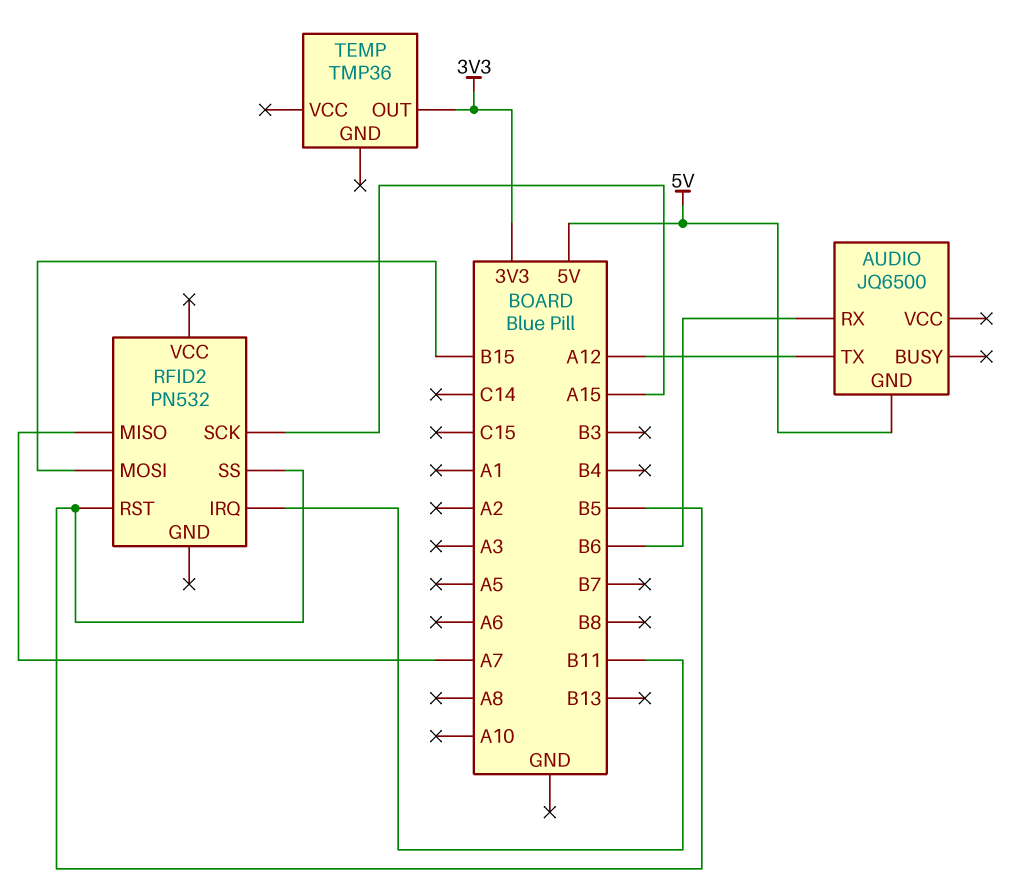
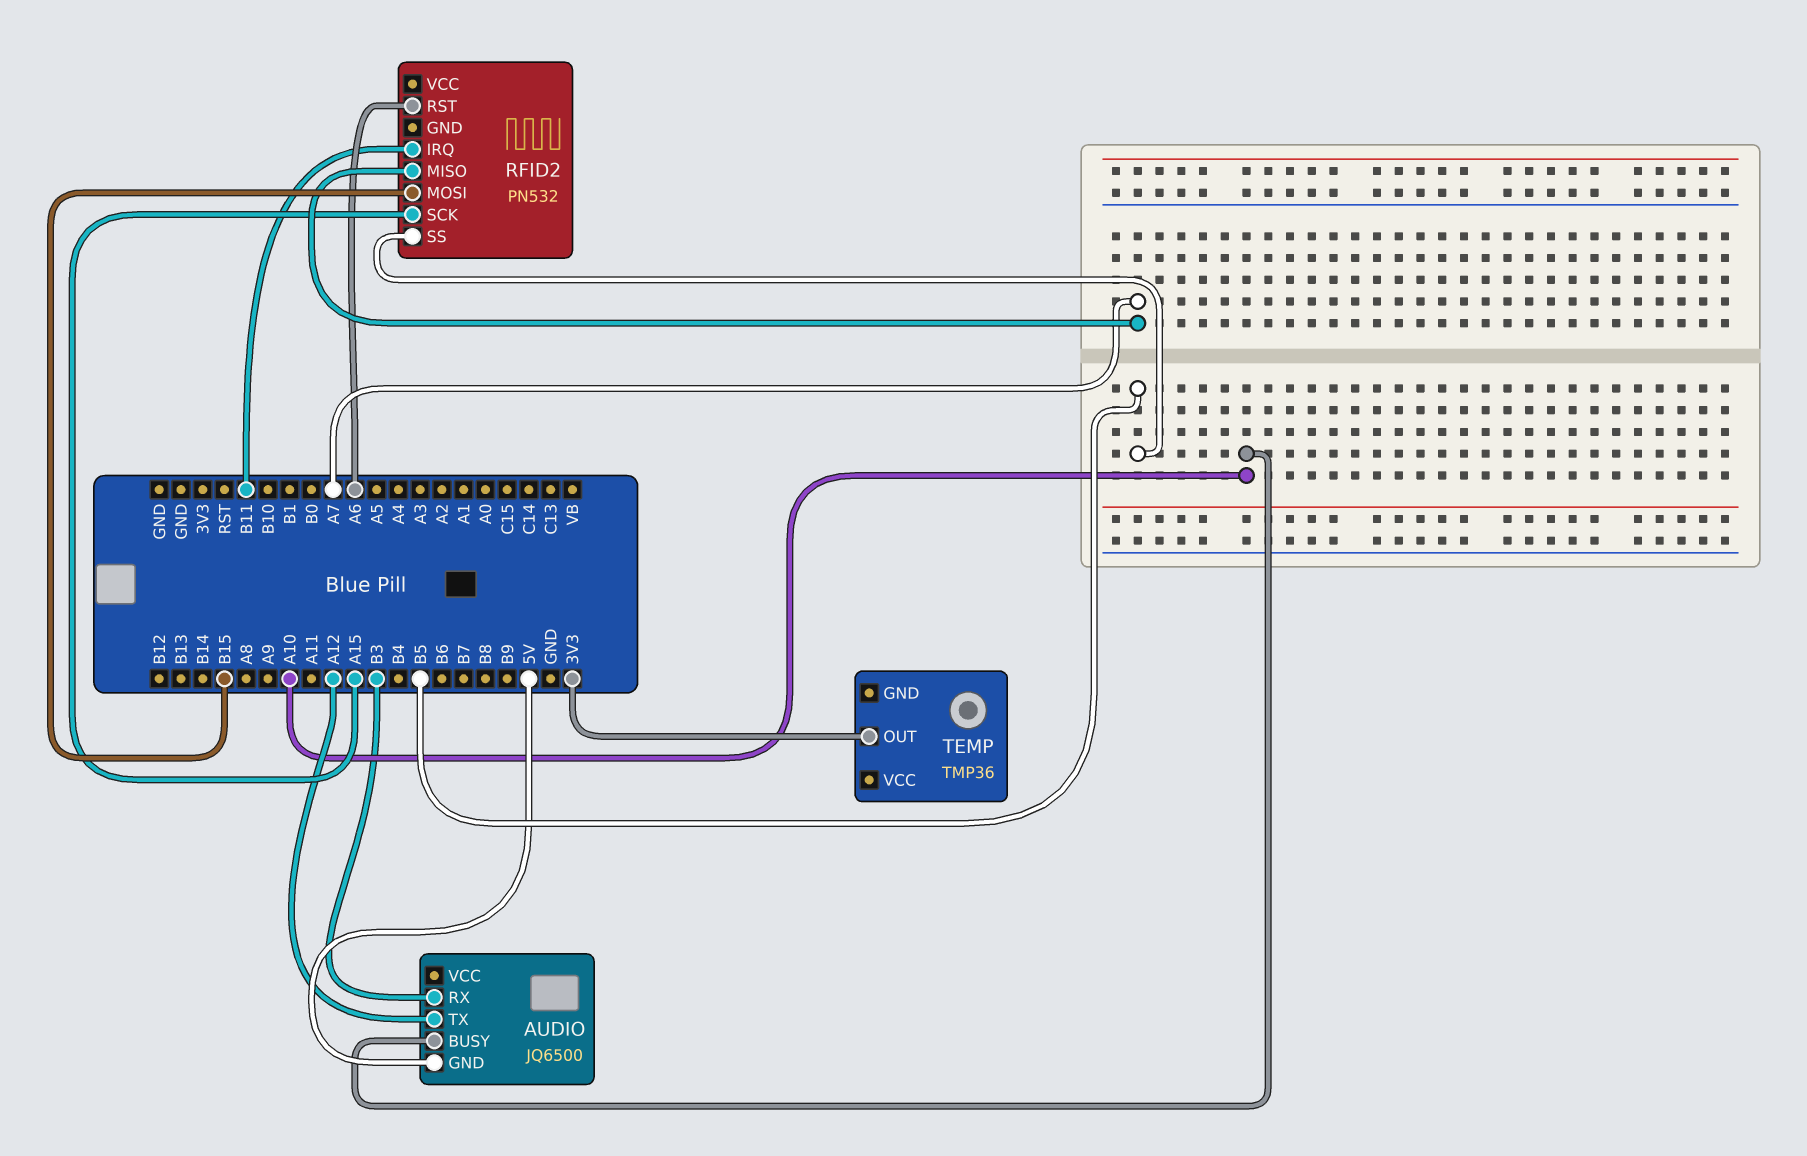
AUDIO pin BUSY: none -> A10
AUDIO pin RX: B6 -> B3
RFID2 pin RST: B5 -> A6

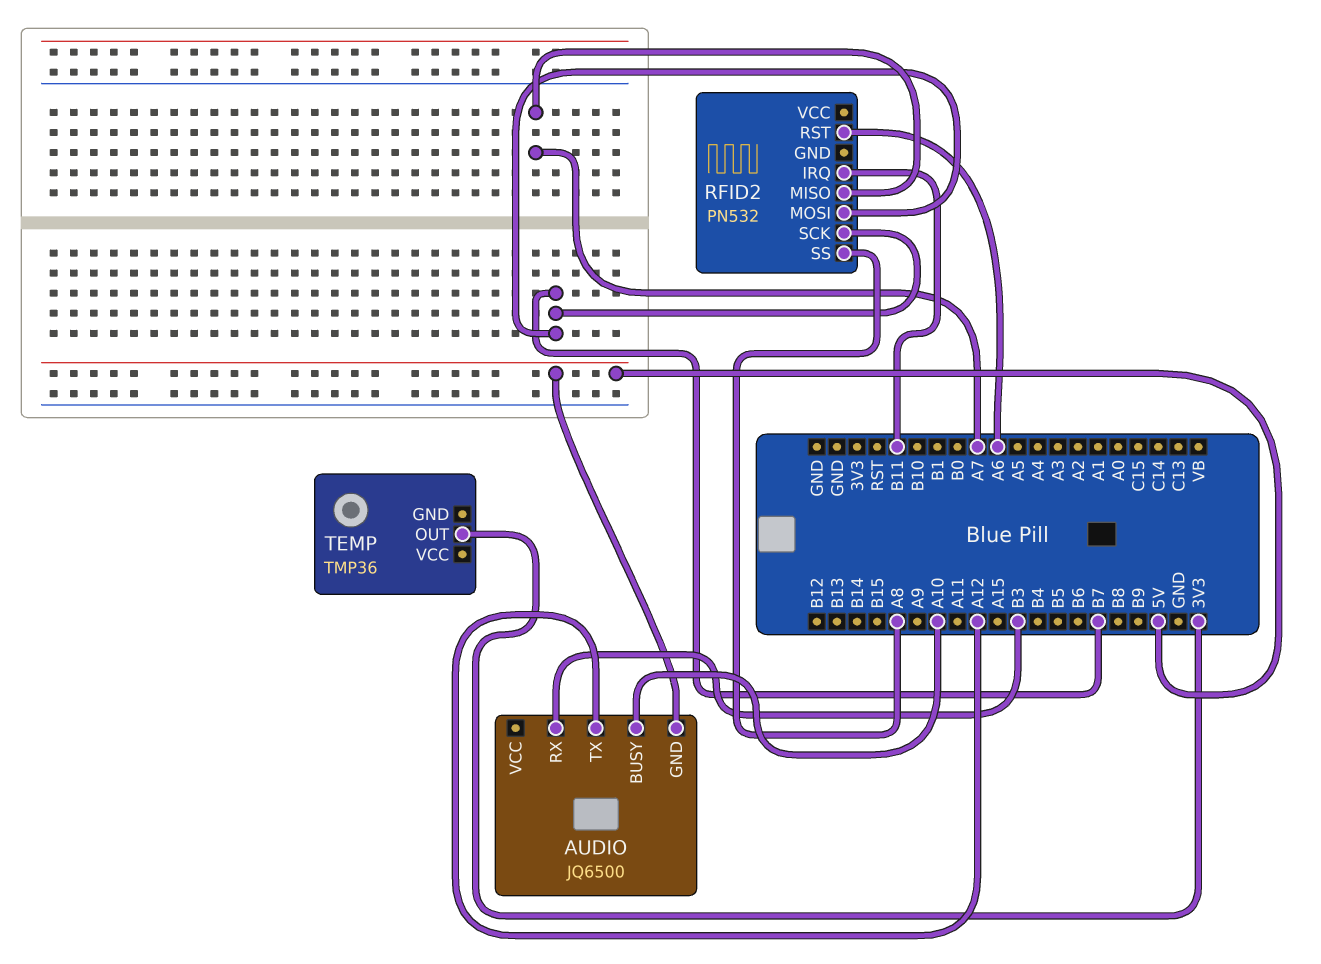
RFID2 pin MOSI: B15 -> B7
RFID2 pin SCK: A15 -> B7
RFID2 pin SS: B5 -> A8

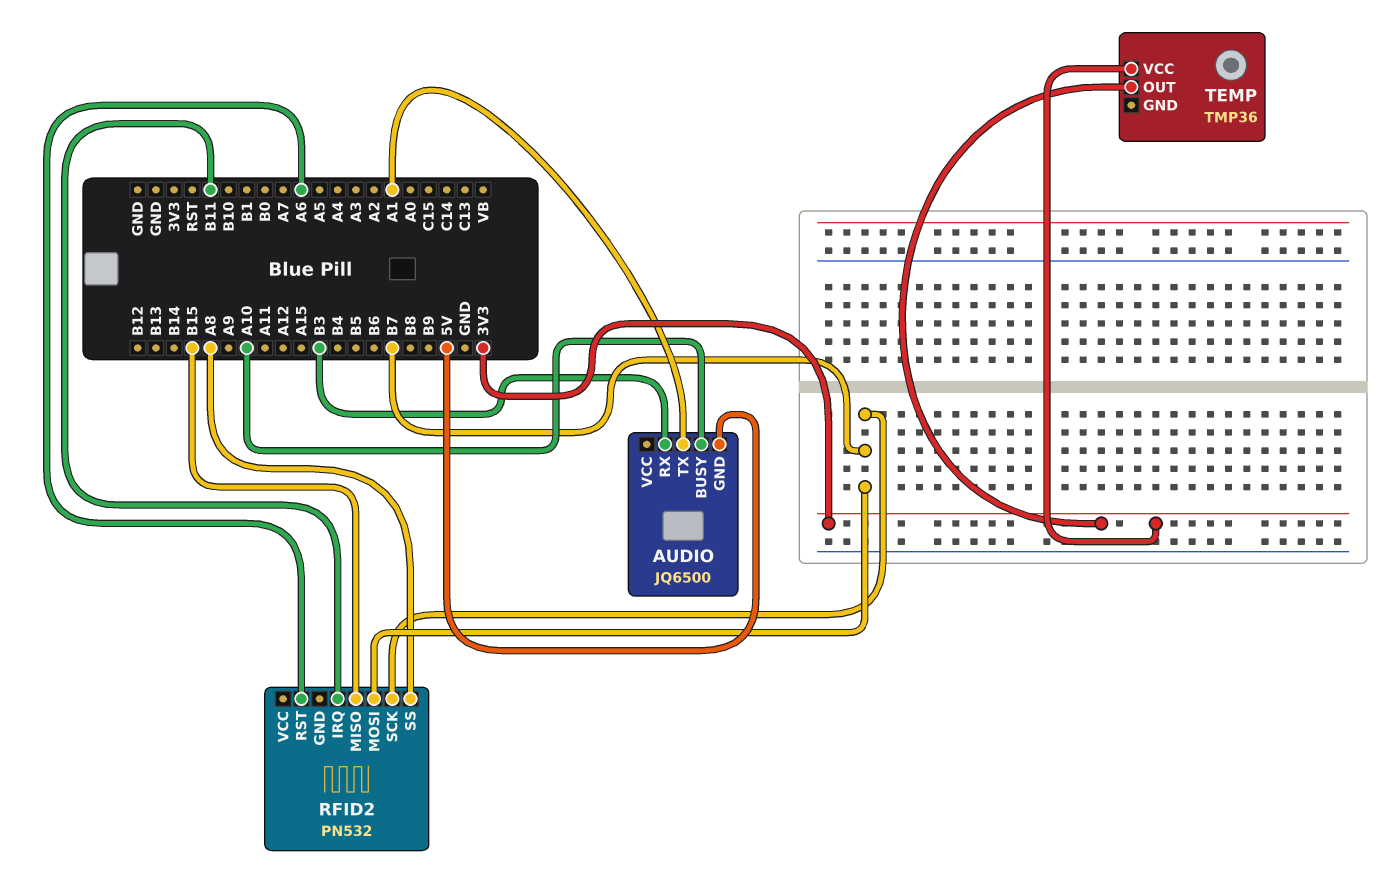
AUDIO pin TX: A12 -> A1
RFID2 pin MISO: A7 -> B15
TEMP pin VCC: none -> 3V3

